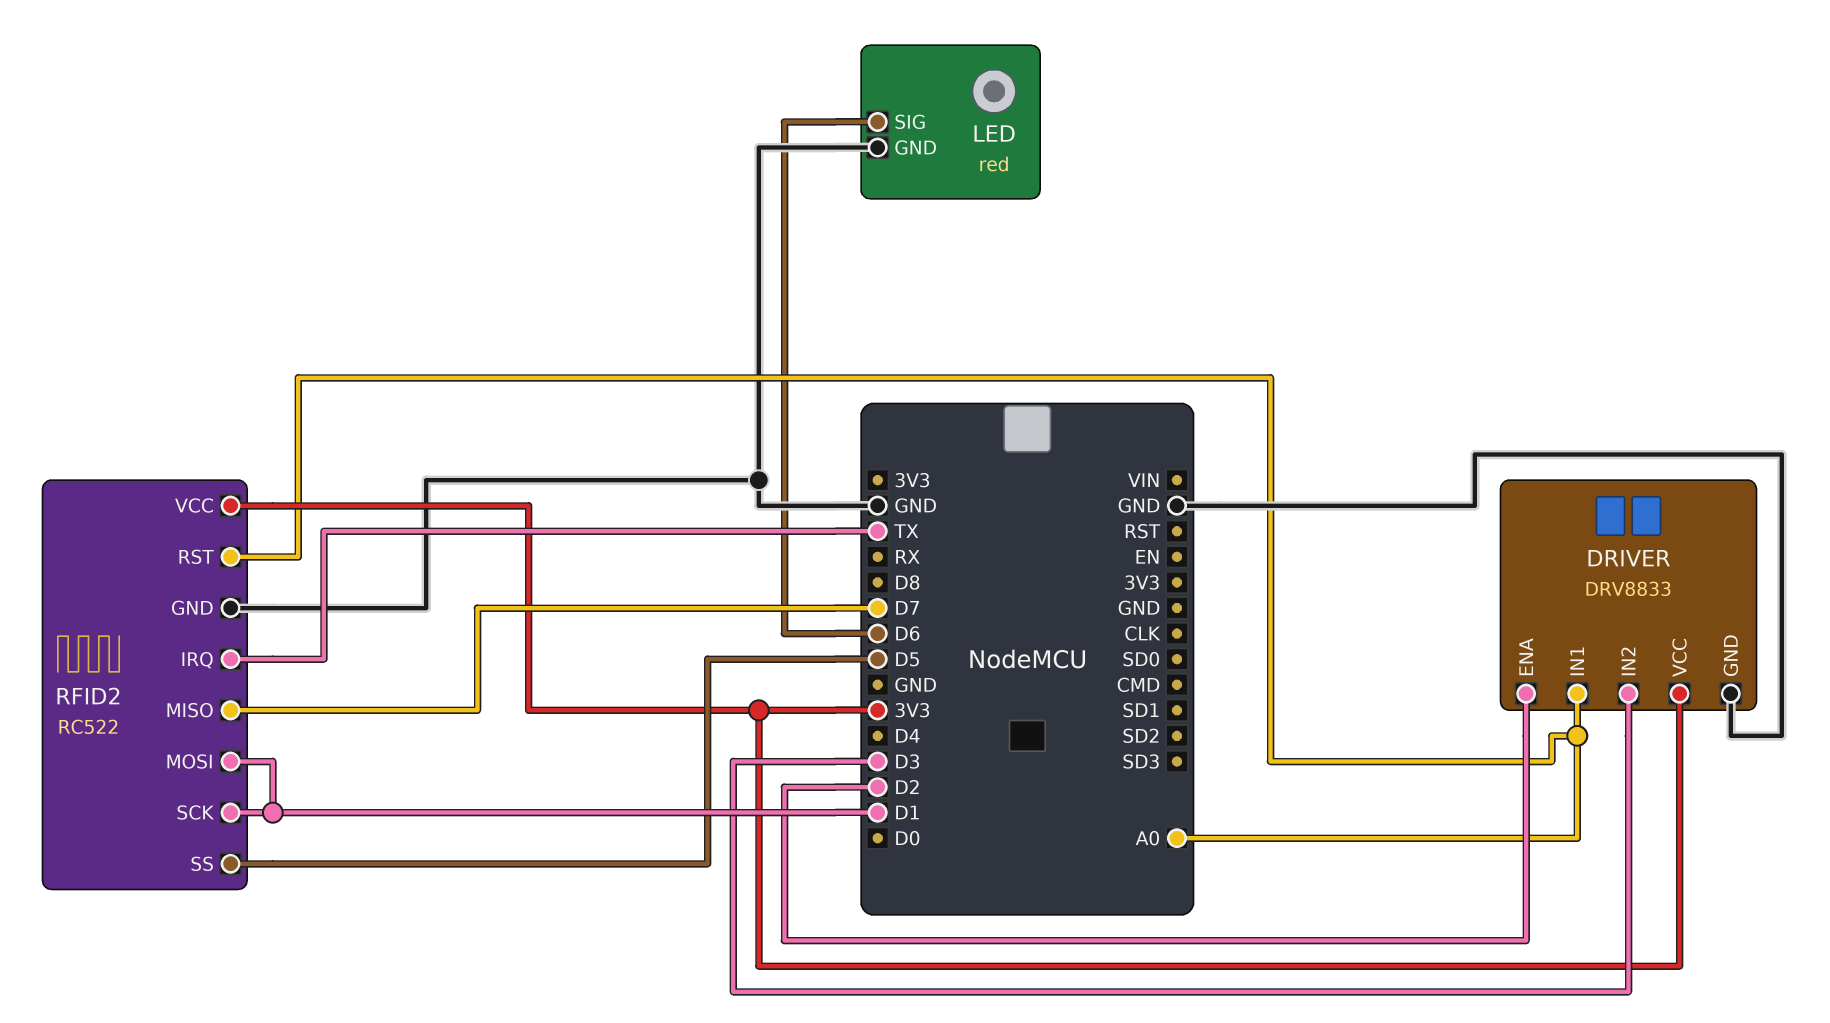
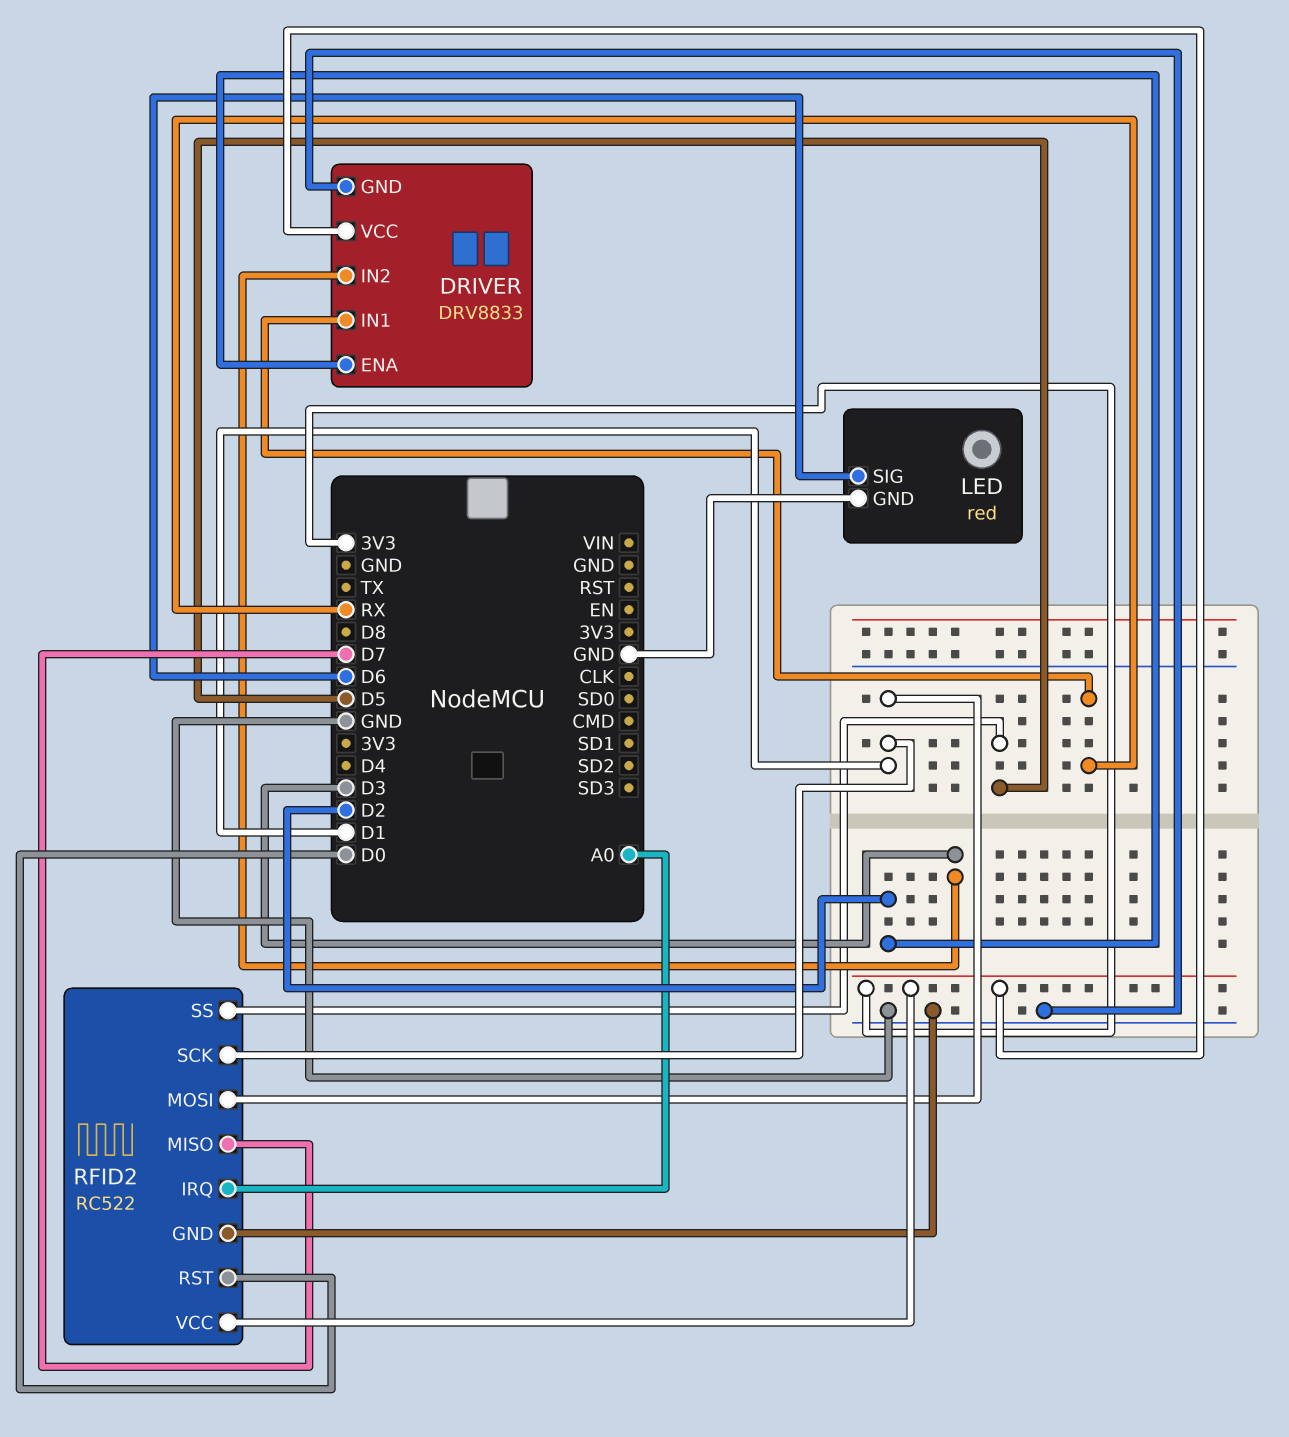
DRIVER pin IN1: A0 -> RX
RFID2 pin IRQ: TX -> A0
RFID2 pin RST: A0 -> D0

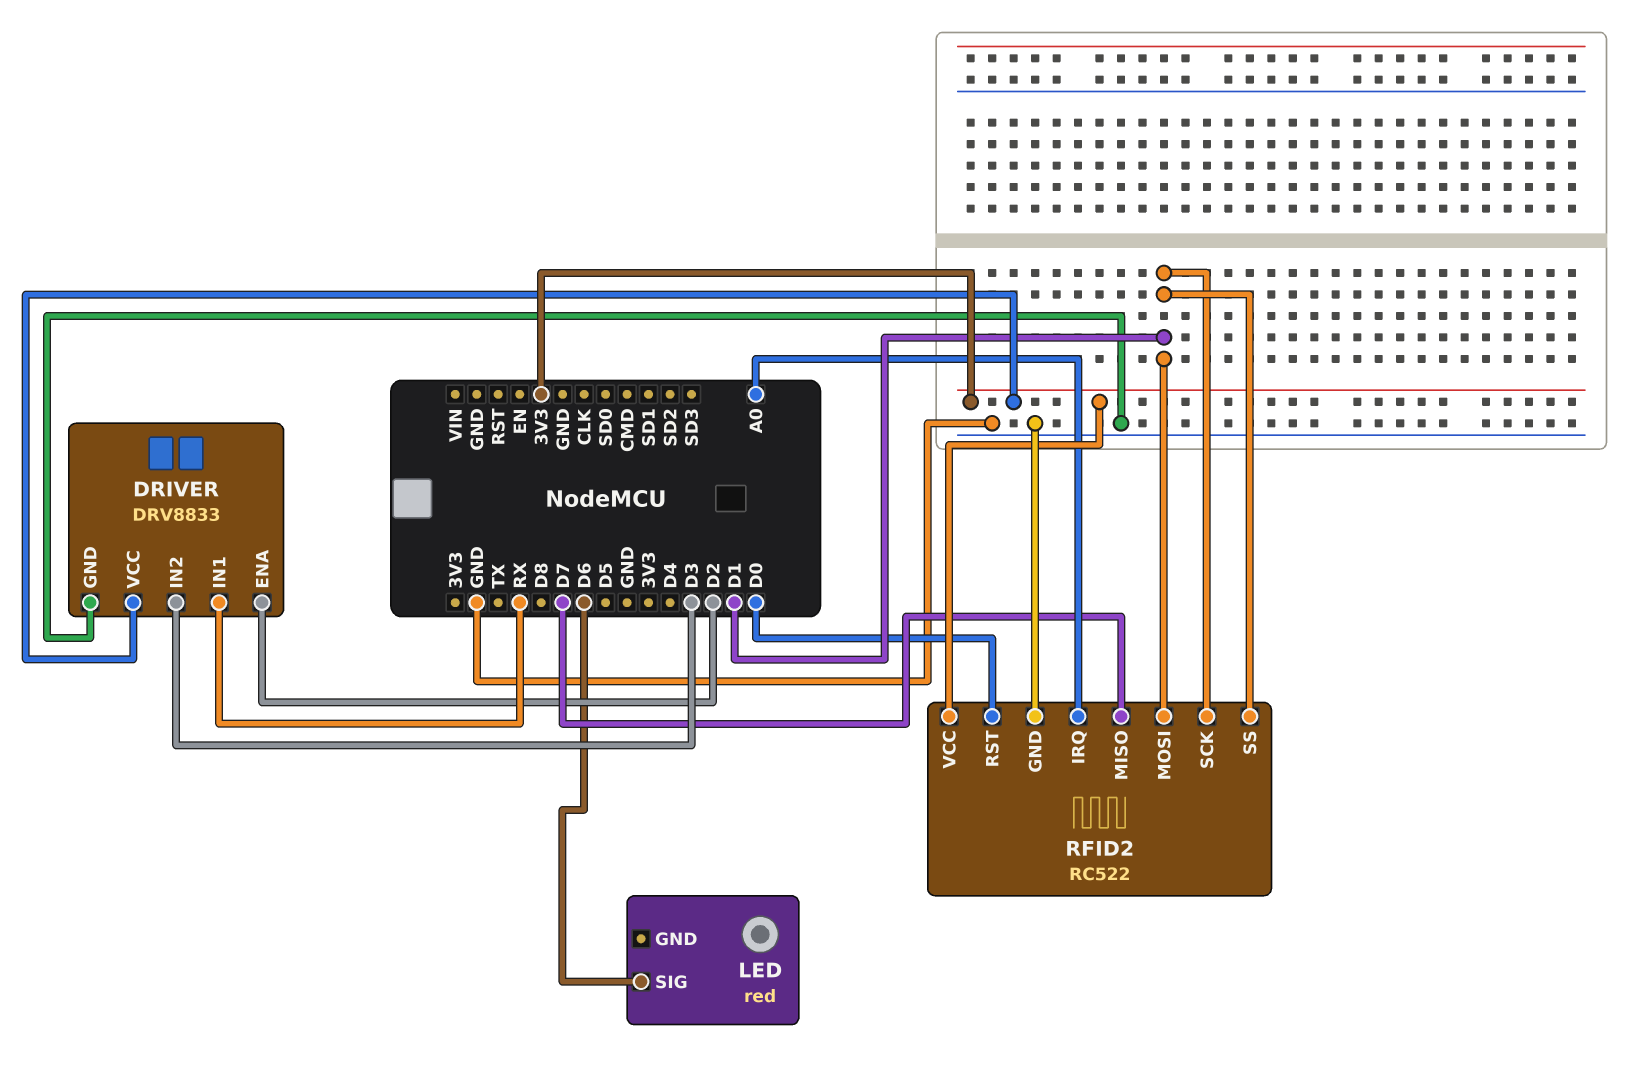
LED pin GND: GND -> none
RFID2 pin SS: D5 -> D1

